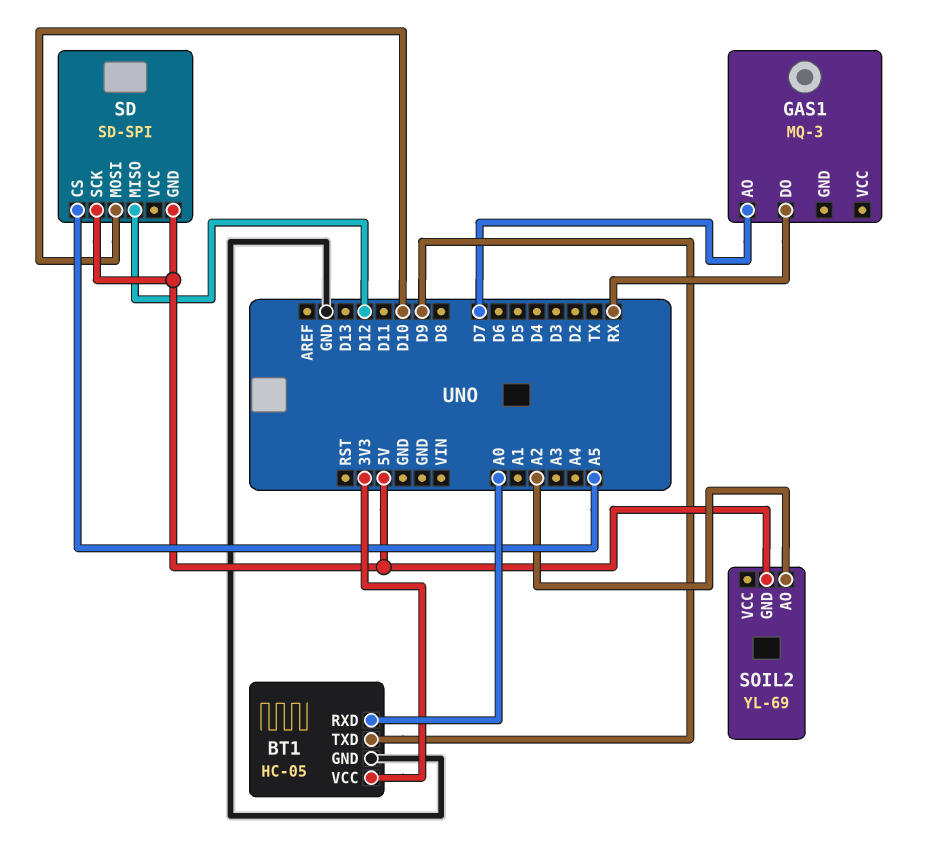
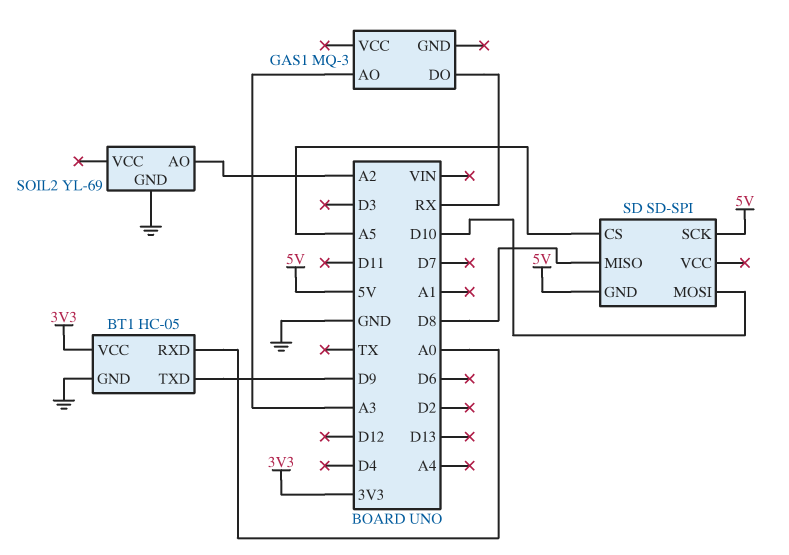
GAS1 pin AO: D7 -> A3
SD pin MISO: D12 -> D8
SOIL2 pin GND: 5V -> GND

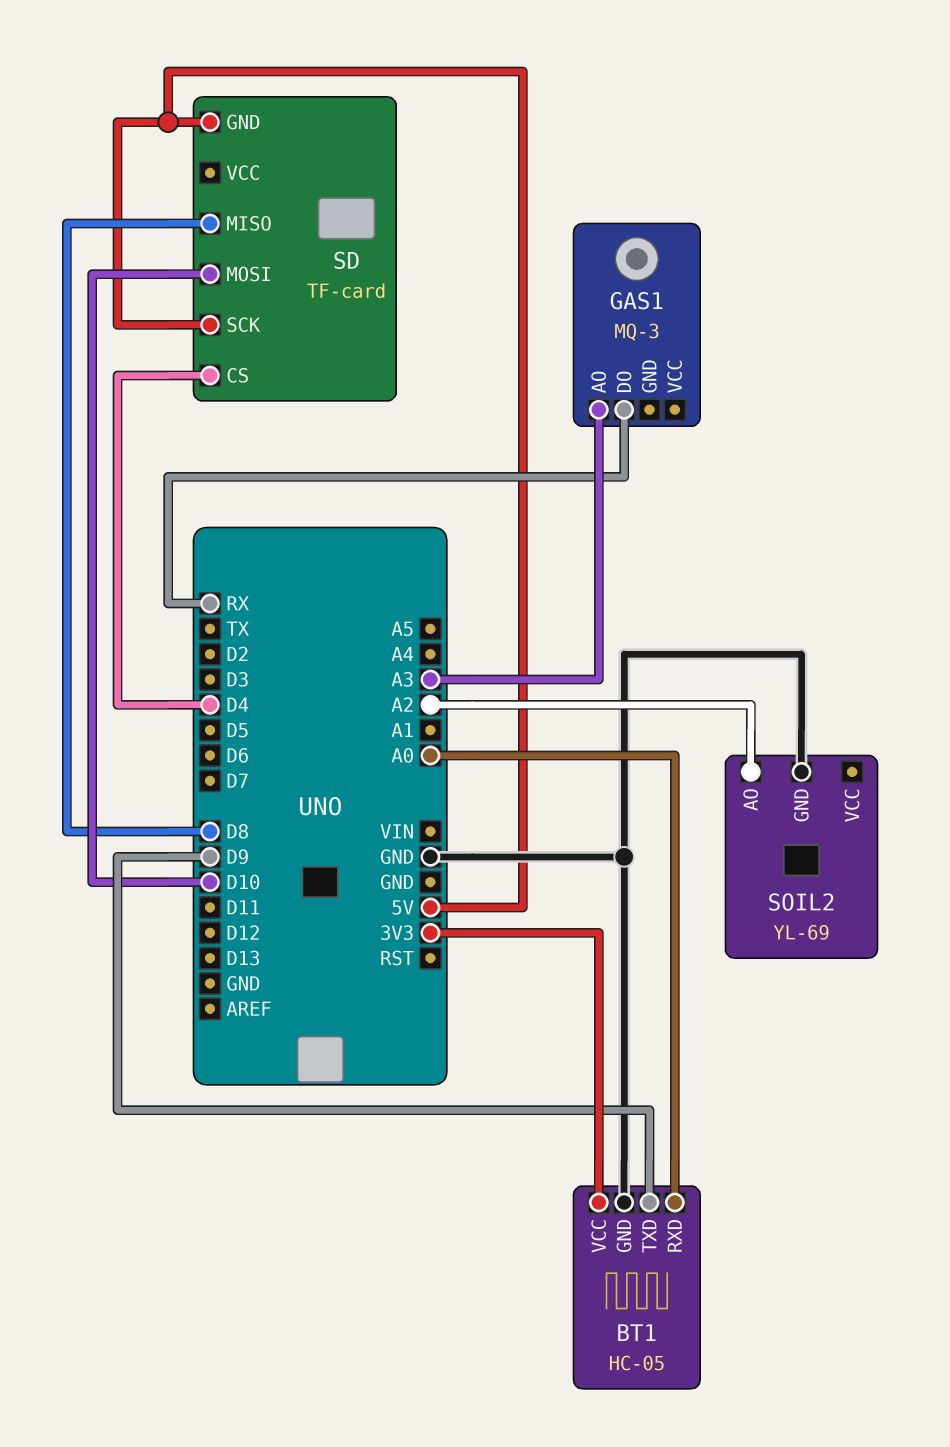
SD: SD-SPI -> TF-card
SD pin CS: A5 -> D4

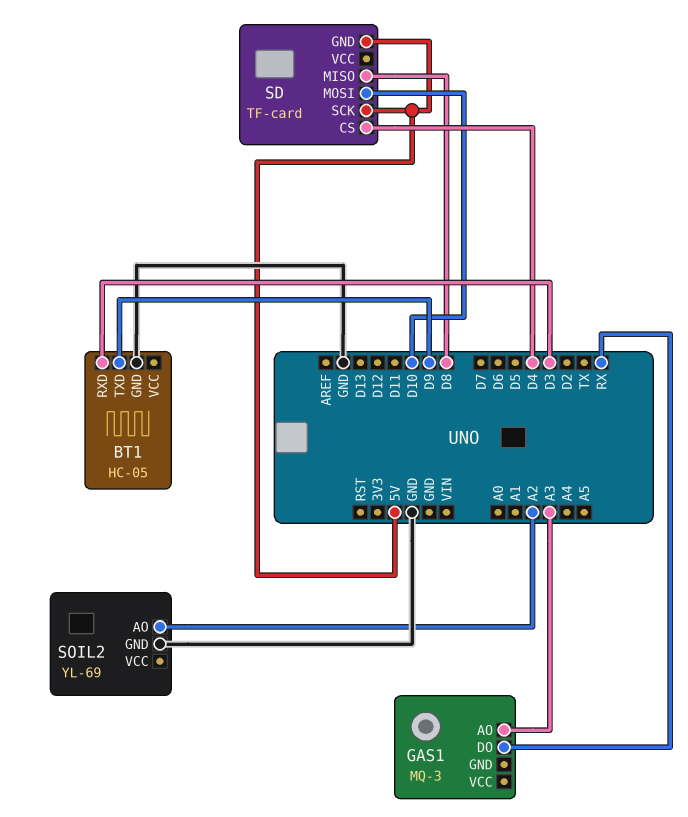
BT1 pin RXD: A0 -> D3
BT1 pin VCC: 3V3 -> none

